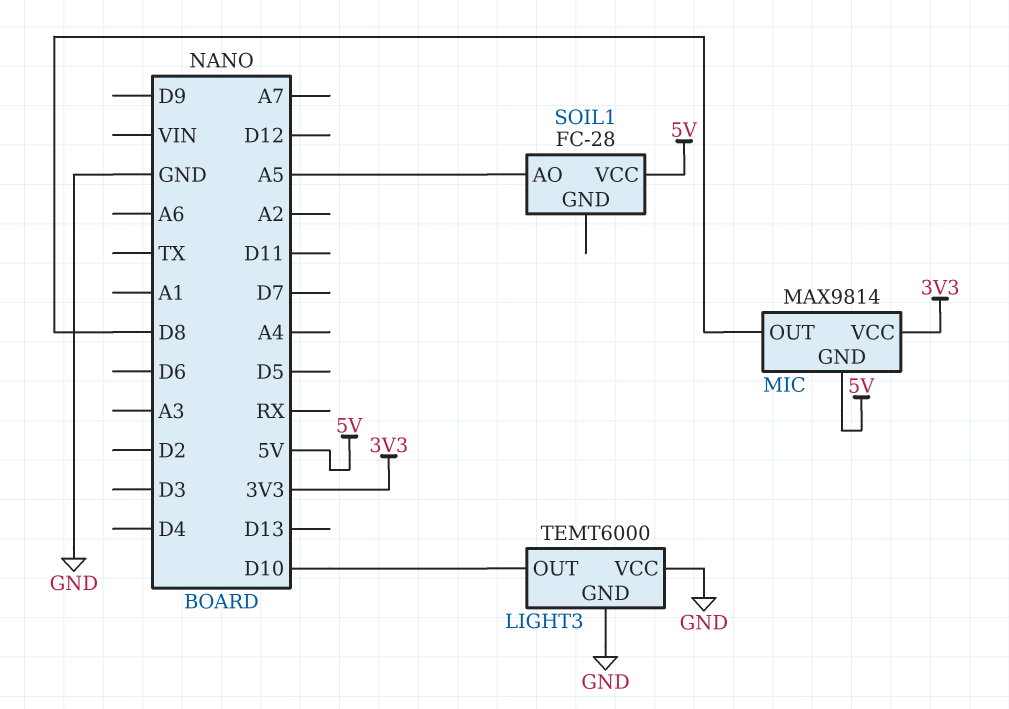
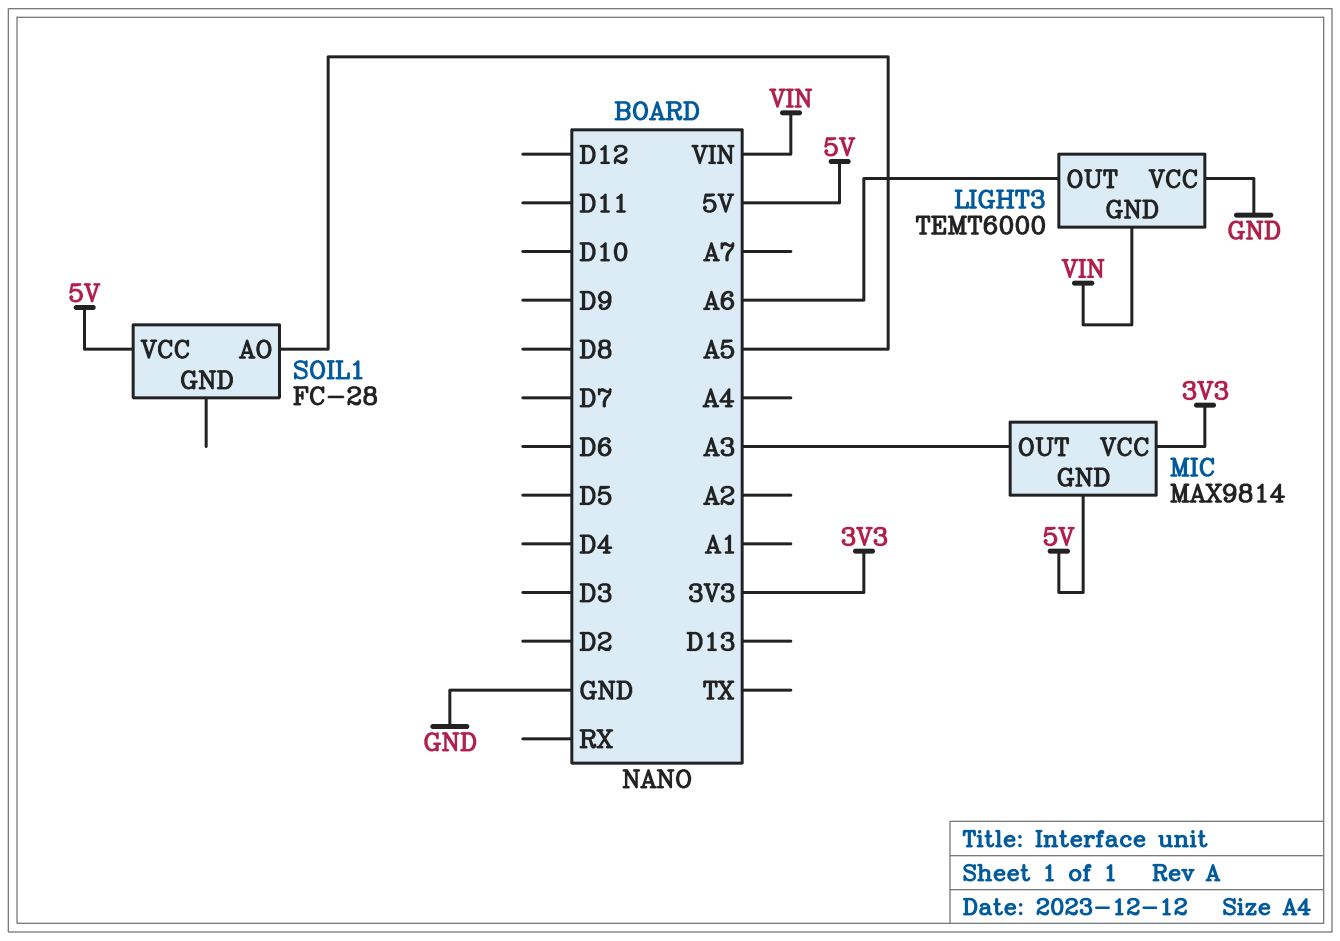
LIGHT3 pin GND: GND -> VIN
LIGHT3 pin OUT: D10 -> A6
MIC pin OUT: D8 -> A3

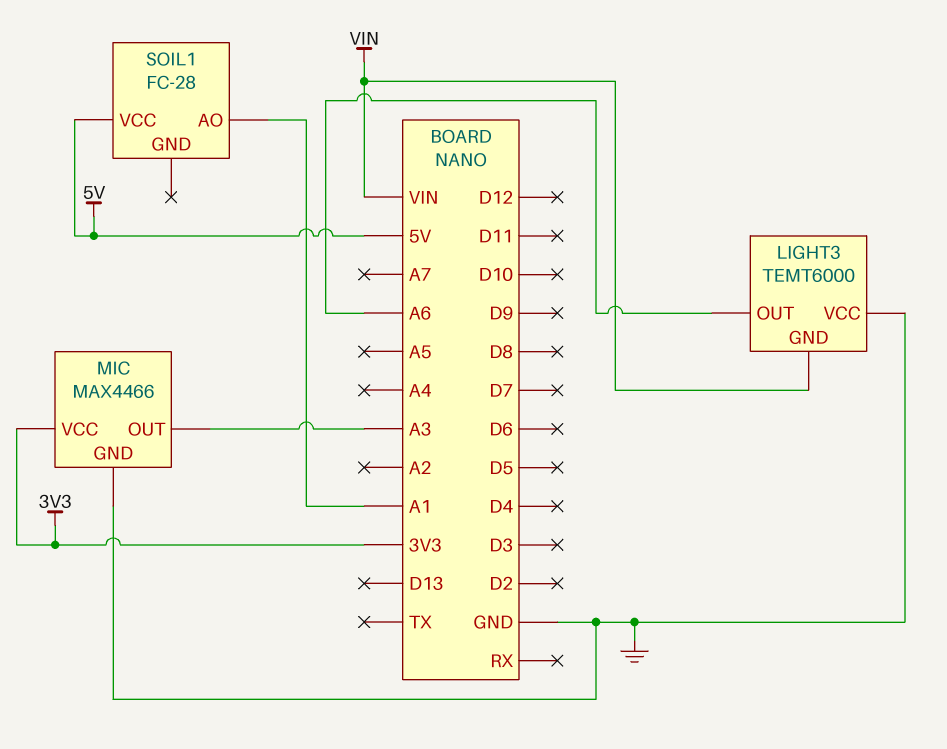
MIC: MAX9814 -> MAX4466
MIC pin GND: 5V -> GND
SOIL1 pin AO: A5 -> A1

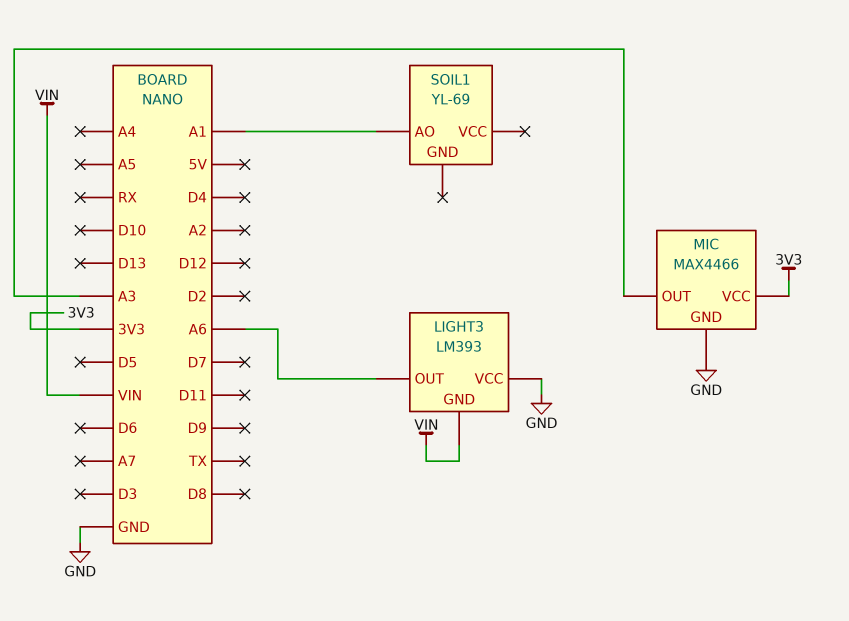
LIGHT3: TEMT6000 -> LM393
SOIL1: FC-28 -> YL-69
SOIL1 pin VCC: 5V -> none

